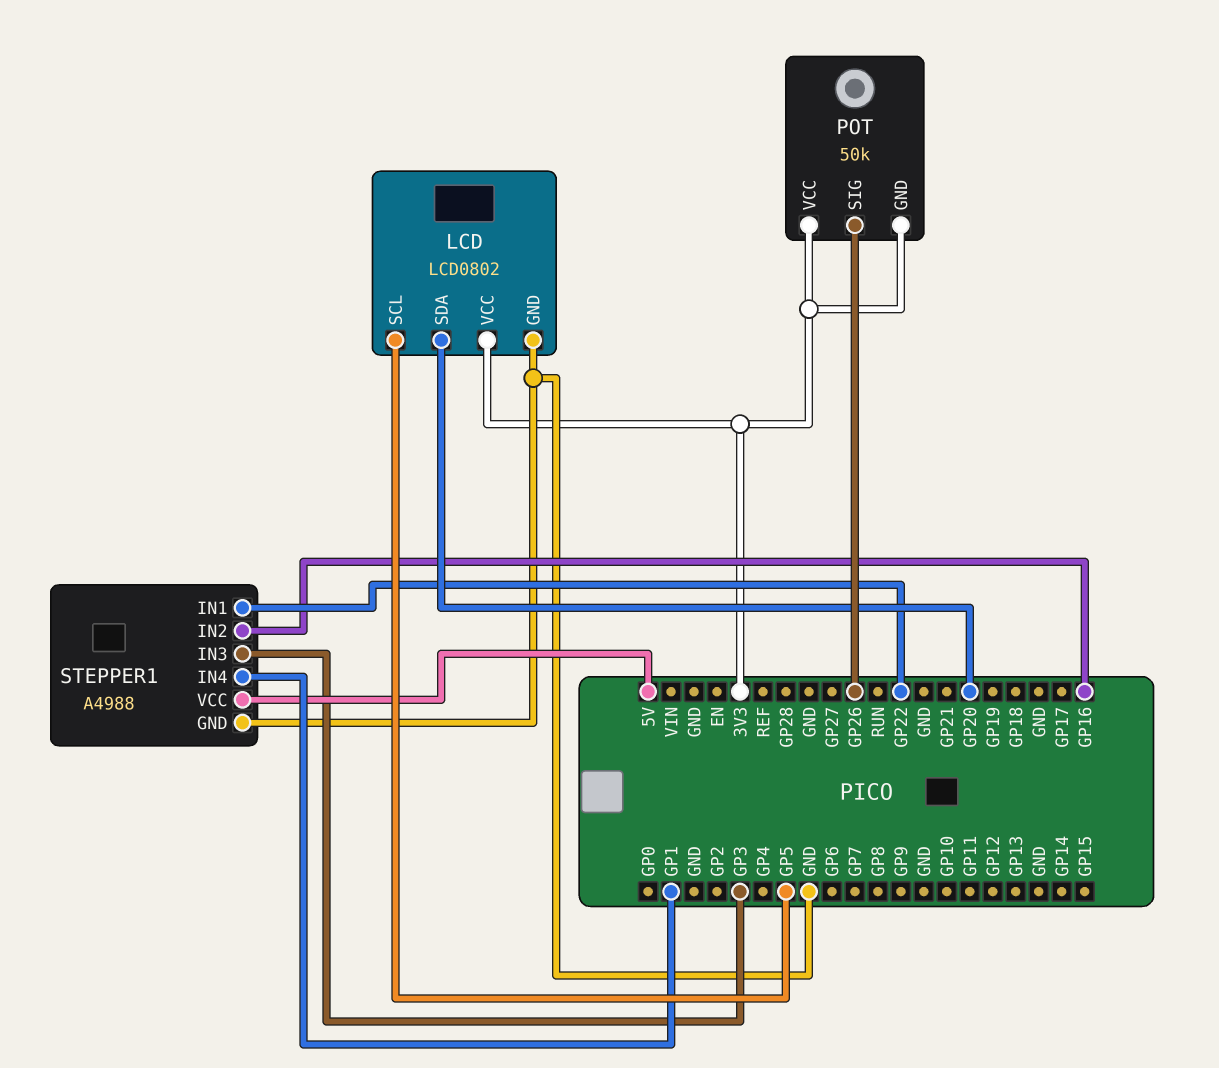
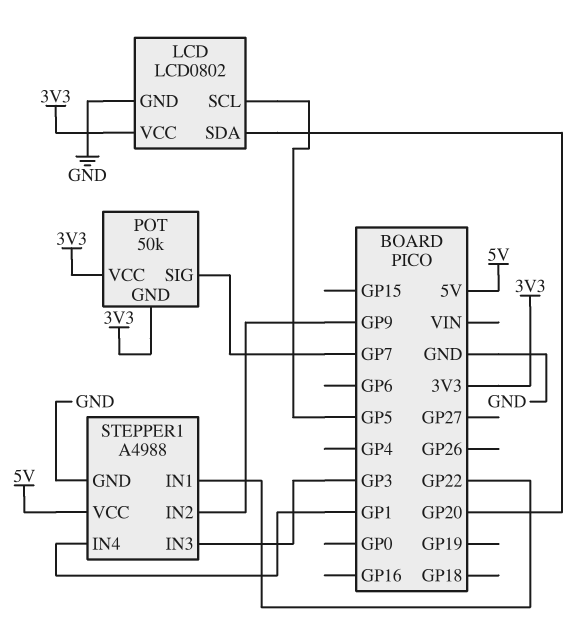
POT pin SIG: GP26 -> GP7
STEPPER1 pin IN2: GP16 -> GP9

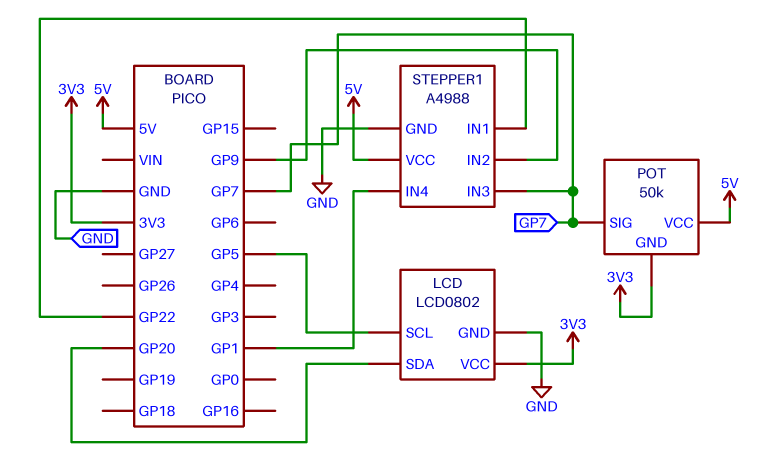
POT pin VCC: 3V3 -> 5V
STEPPER1 pin IN3: GP3 -> GP7

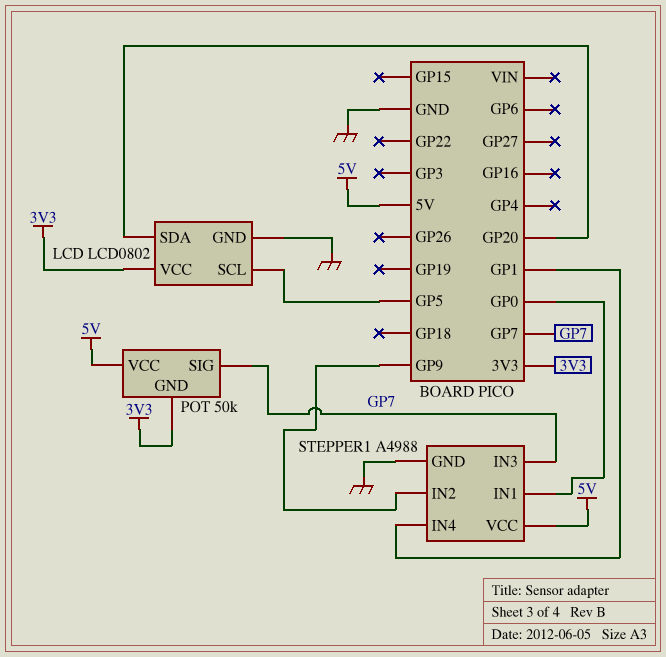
STEPPER1 pin IN1: GP22 -> GP0

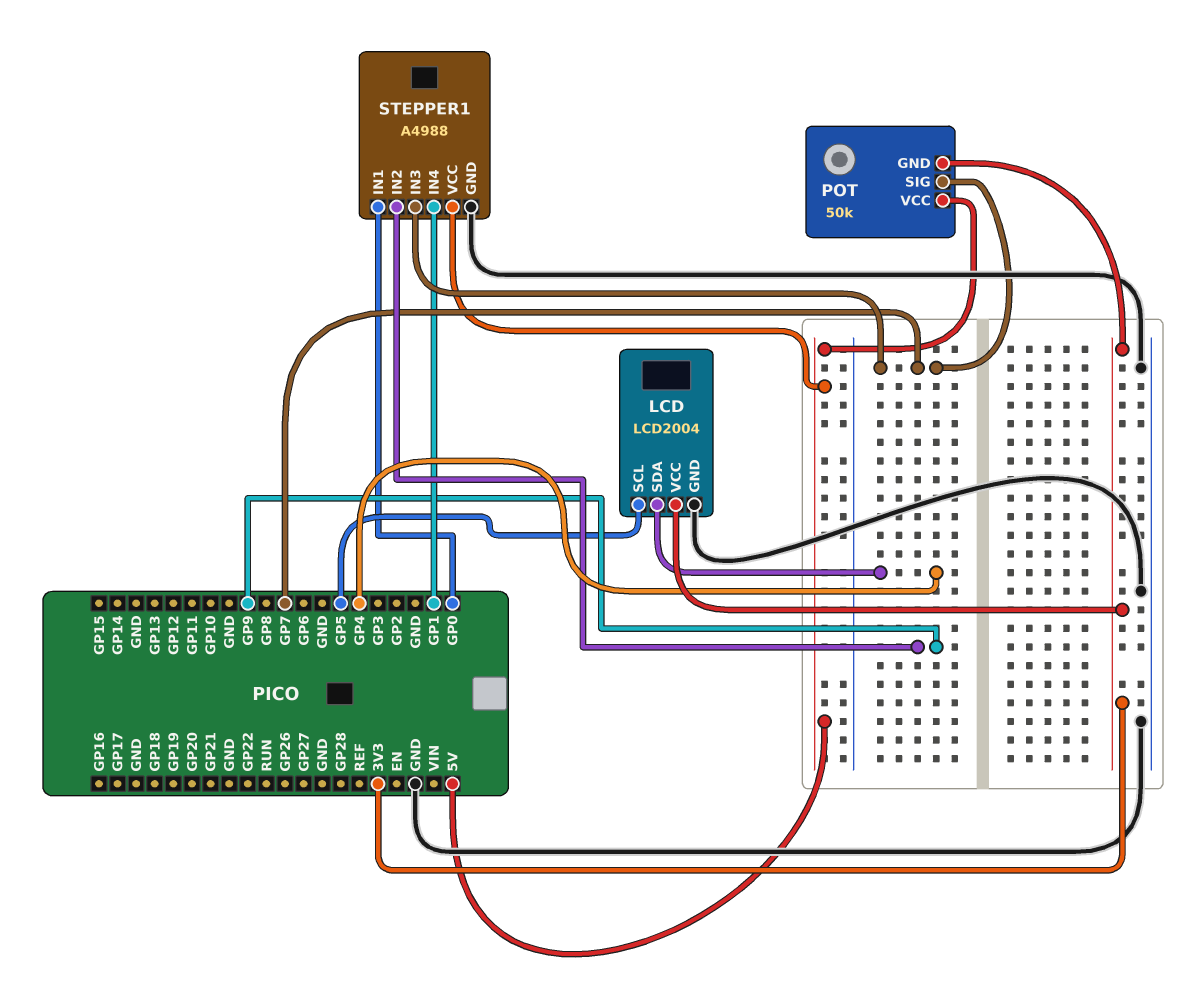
LCD: LCD0802 -> LCD2004
LCD pin SDA: GP20 -> GP4

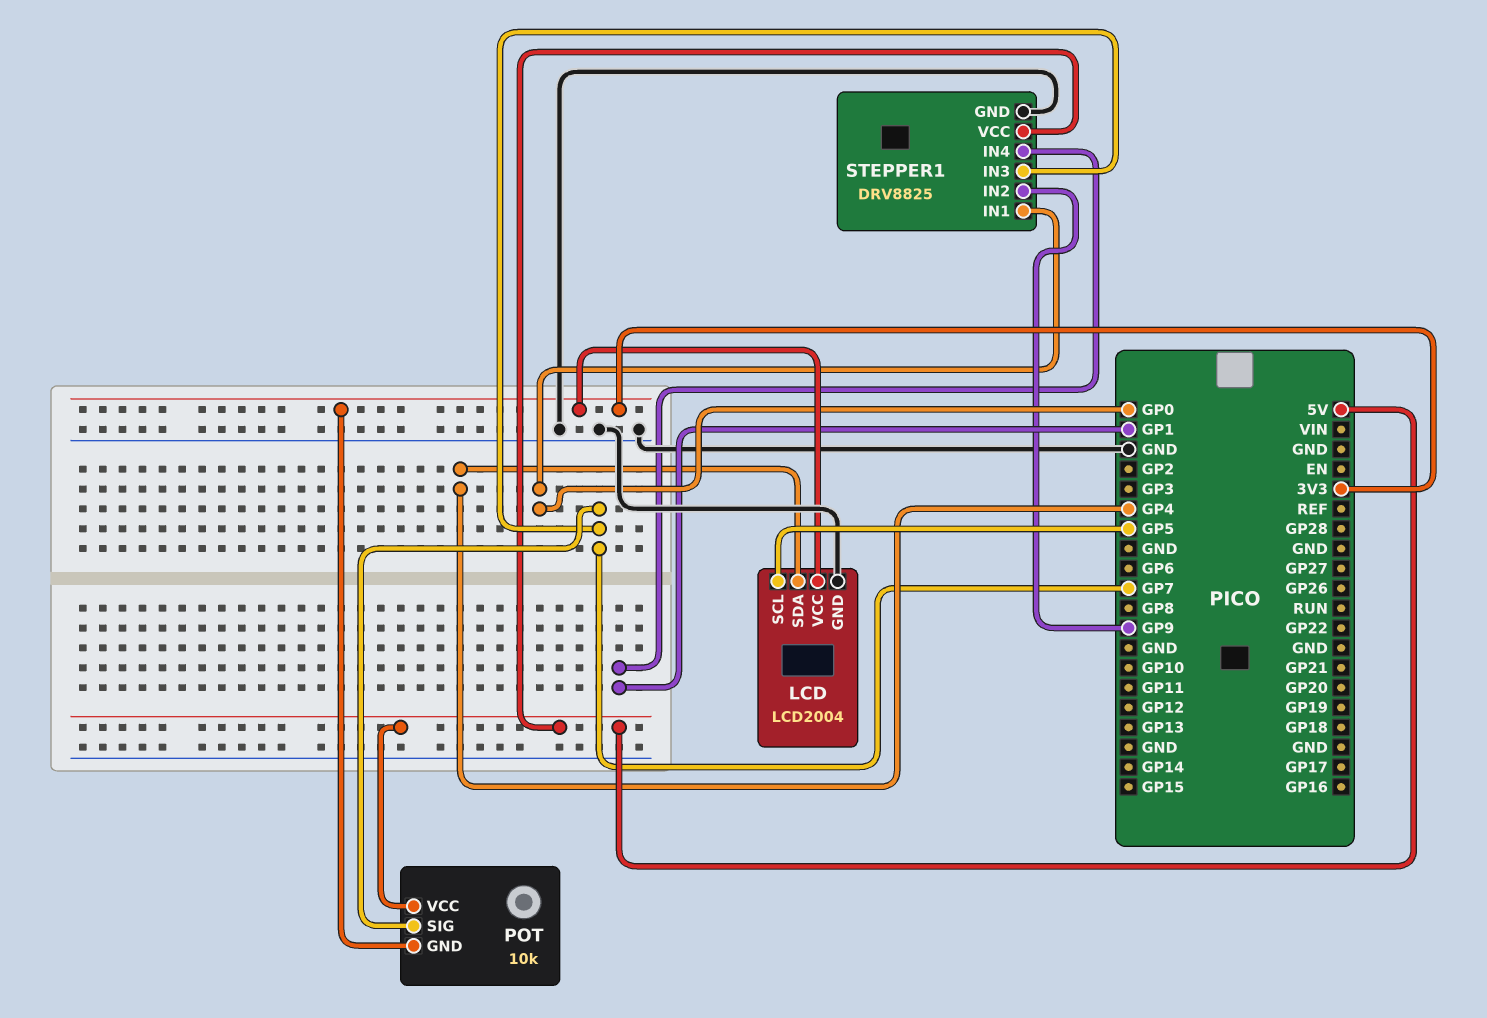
POT: 50k -> 10k
STEPPER1: A4988 -> DRV8825

